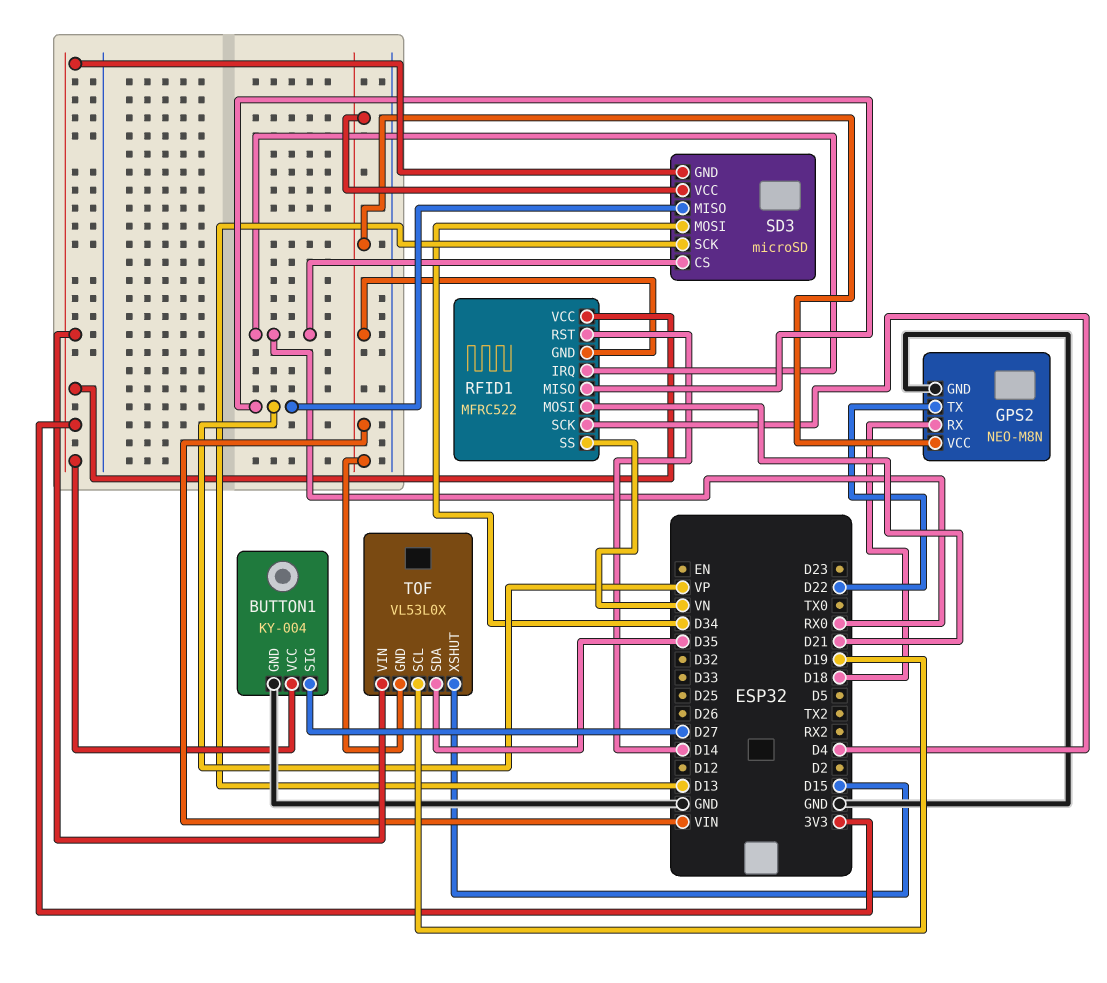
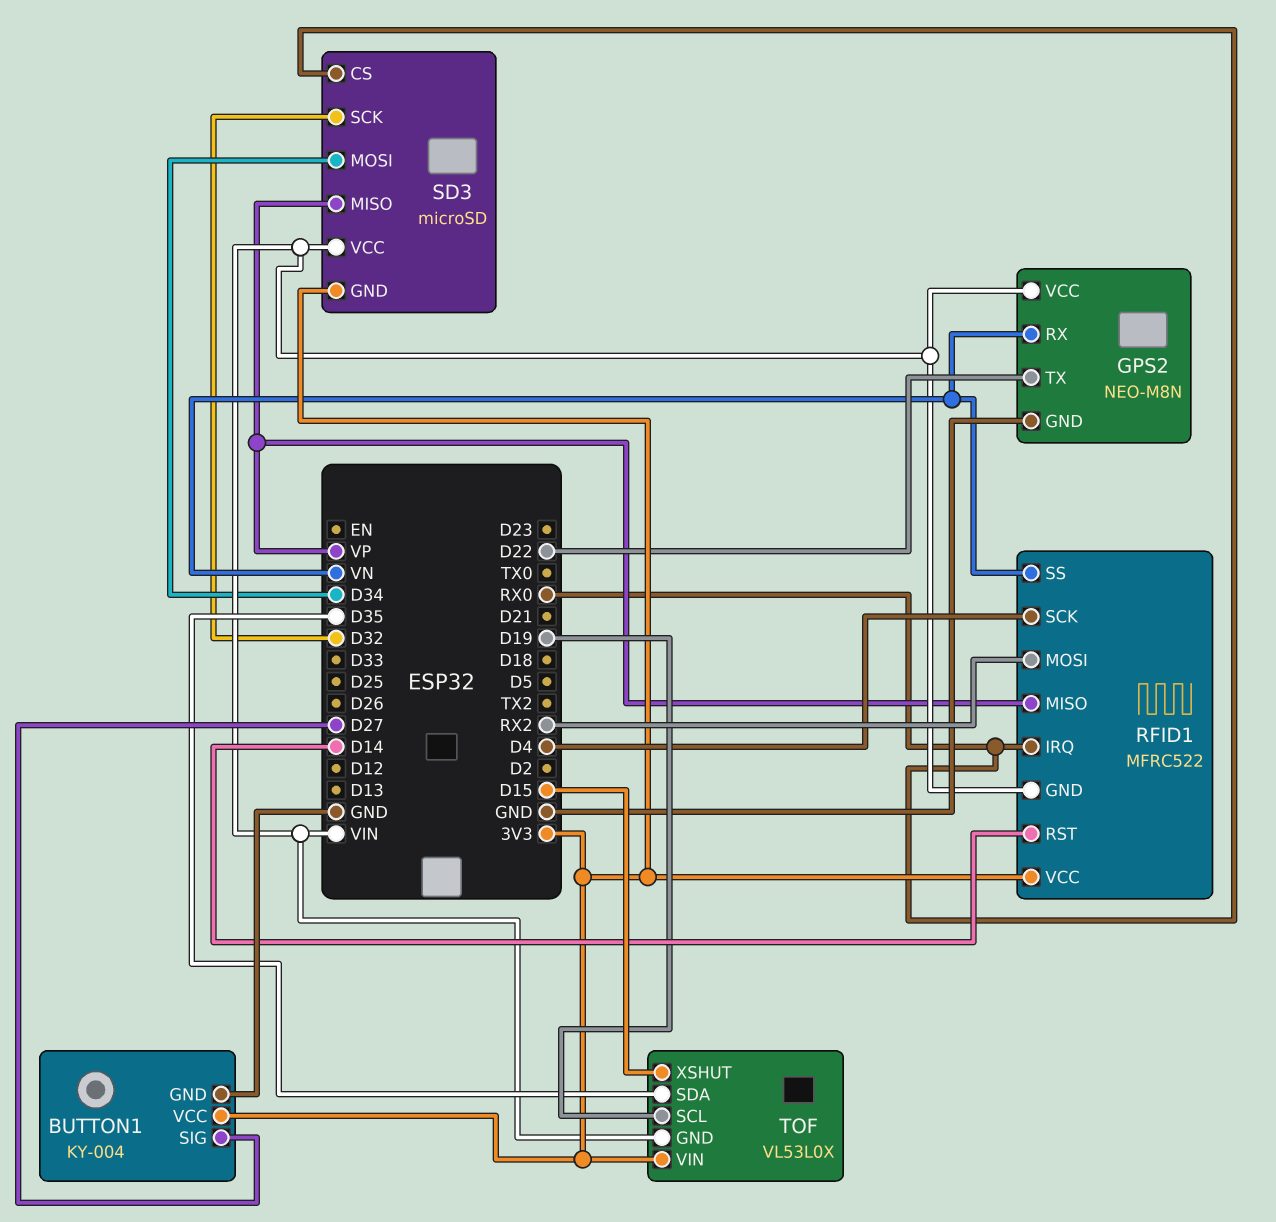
GPS2 pin RX: D18 -> VN
RFID1 pin MOSI: D21 -> RX2
SD3 pin SCK: D13 -> D32

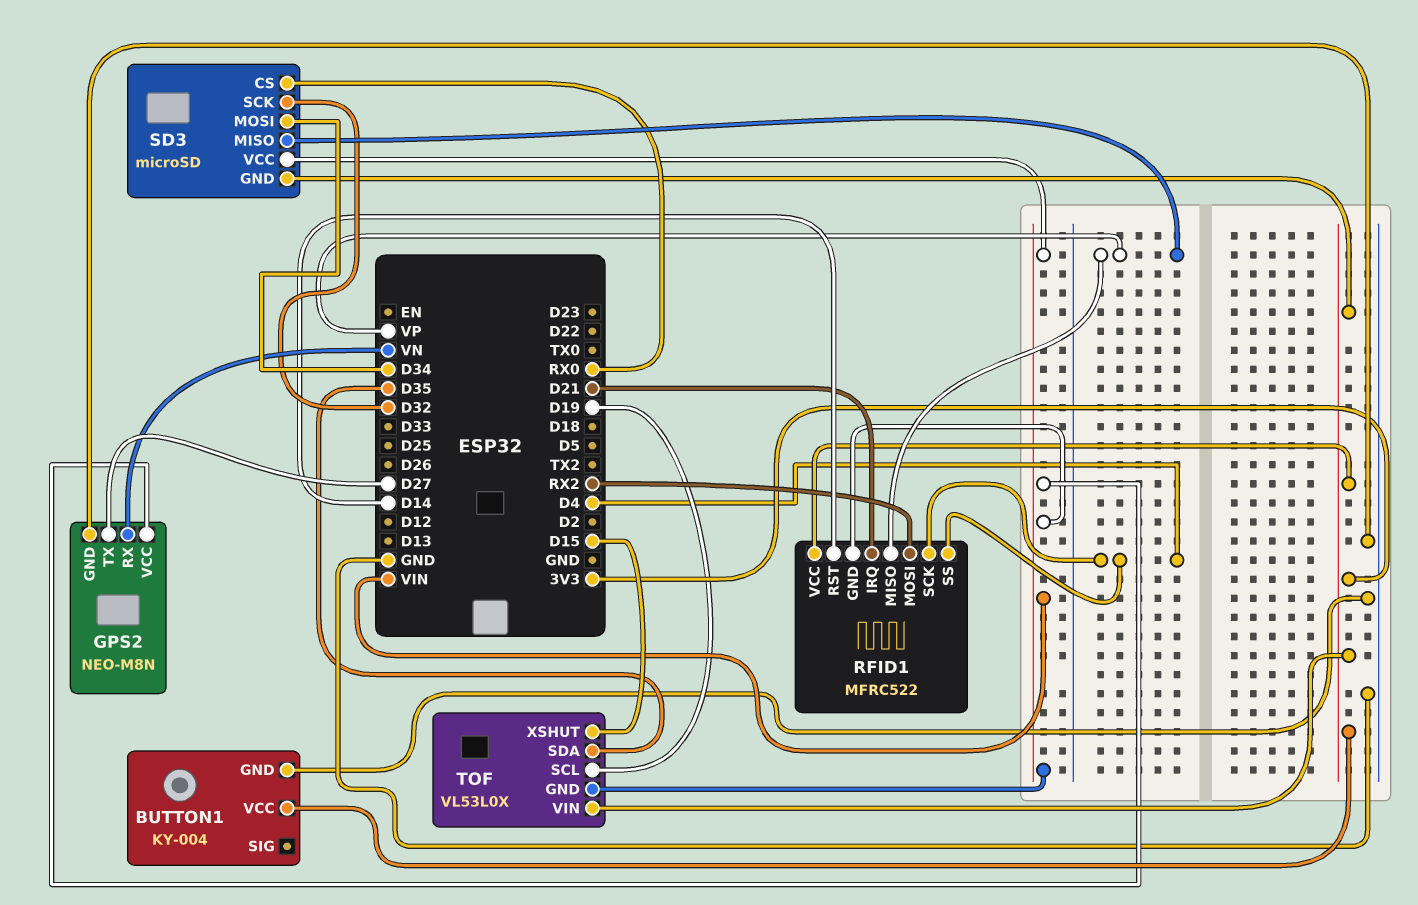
BUTTON1 pin SIG: D27 -> none
GPS2 pin TX: D22 -> D27
RFID1 pin IRQ: RX0 -> D21
RFID1 pin SS: VN -> D4

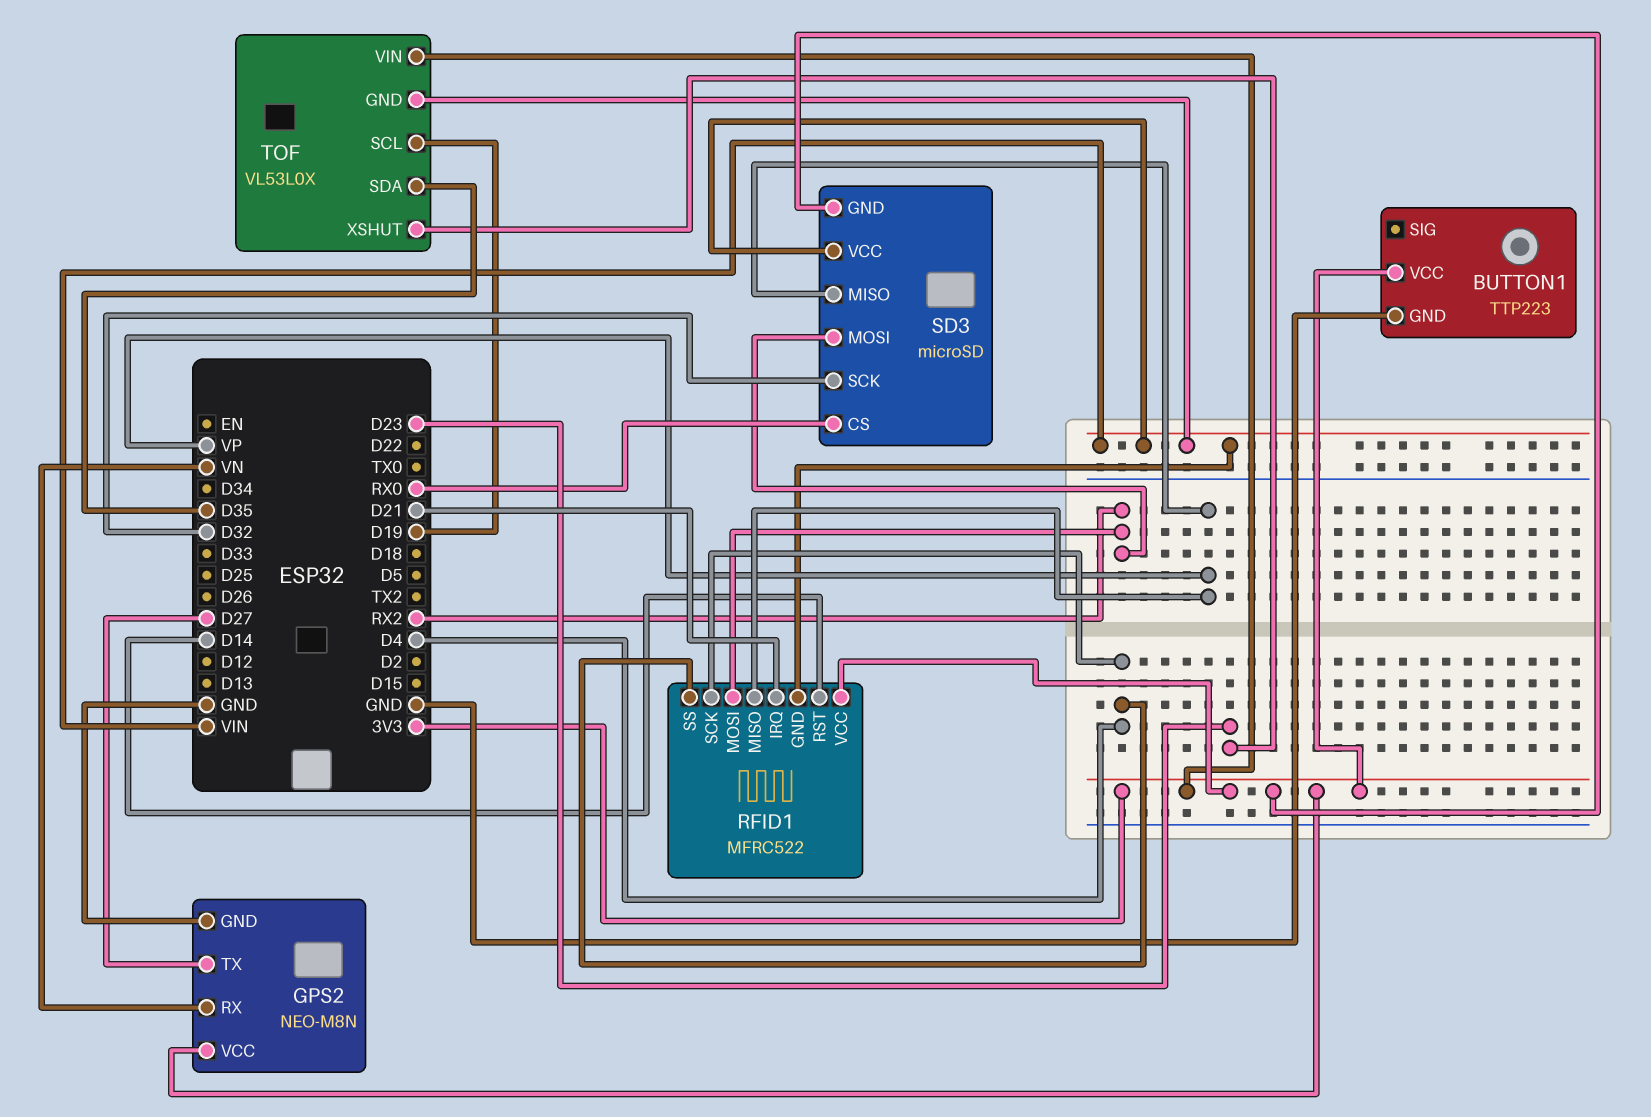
BUTTON1: KY-004 -> TTP223
GPS2 pin VCC: VIN -> 3V3
SD3 pin MOSI: D34 -> RX2
TOF pin XSHUT: D15 -> D23

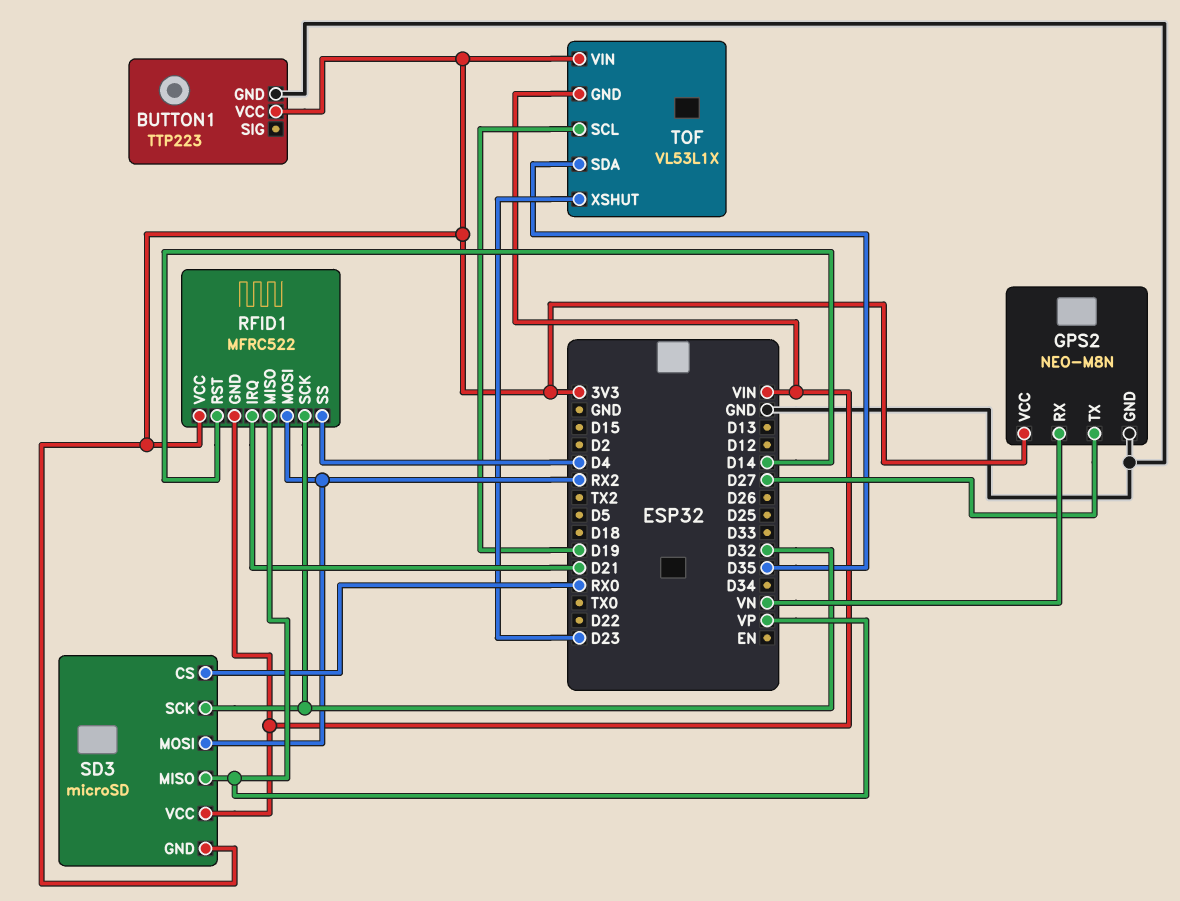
RFID1 pin SCK: D4 -> D32
TOF: VL53L0X -> VL53L1X

